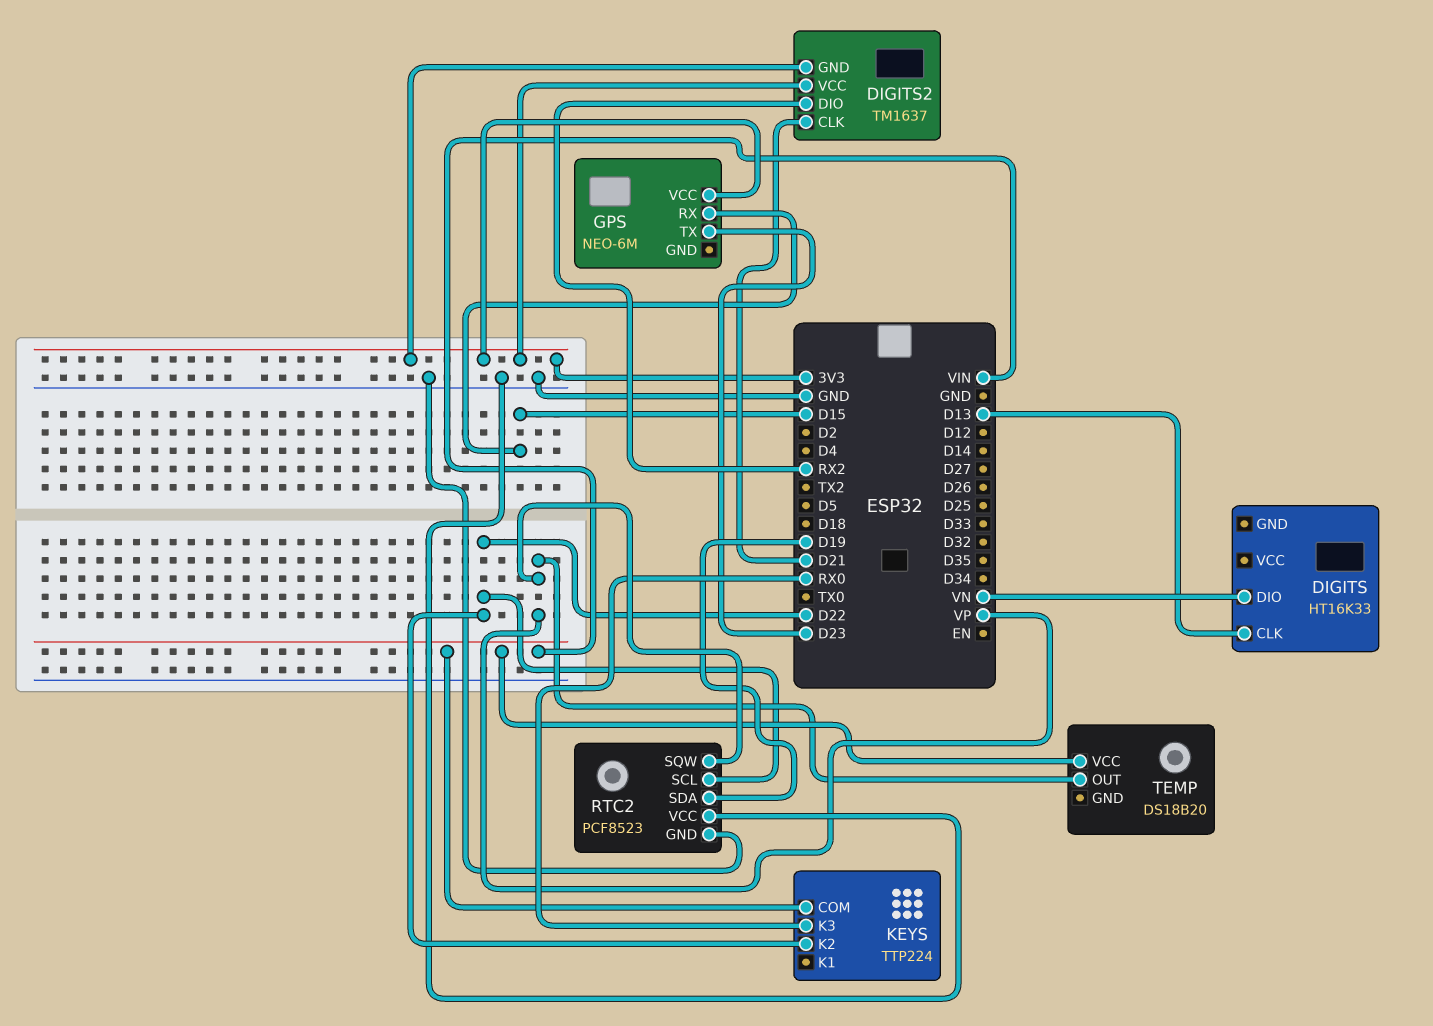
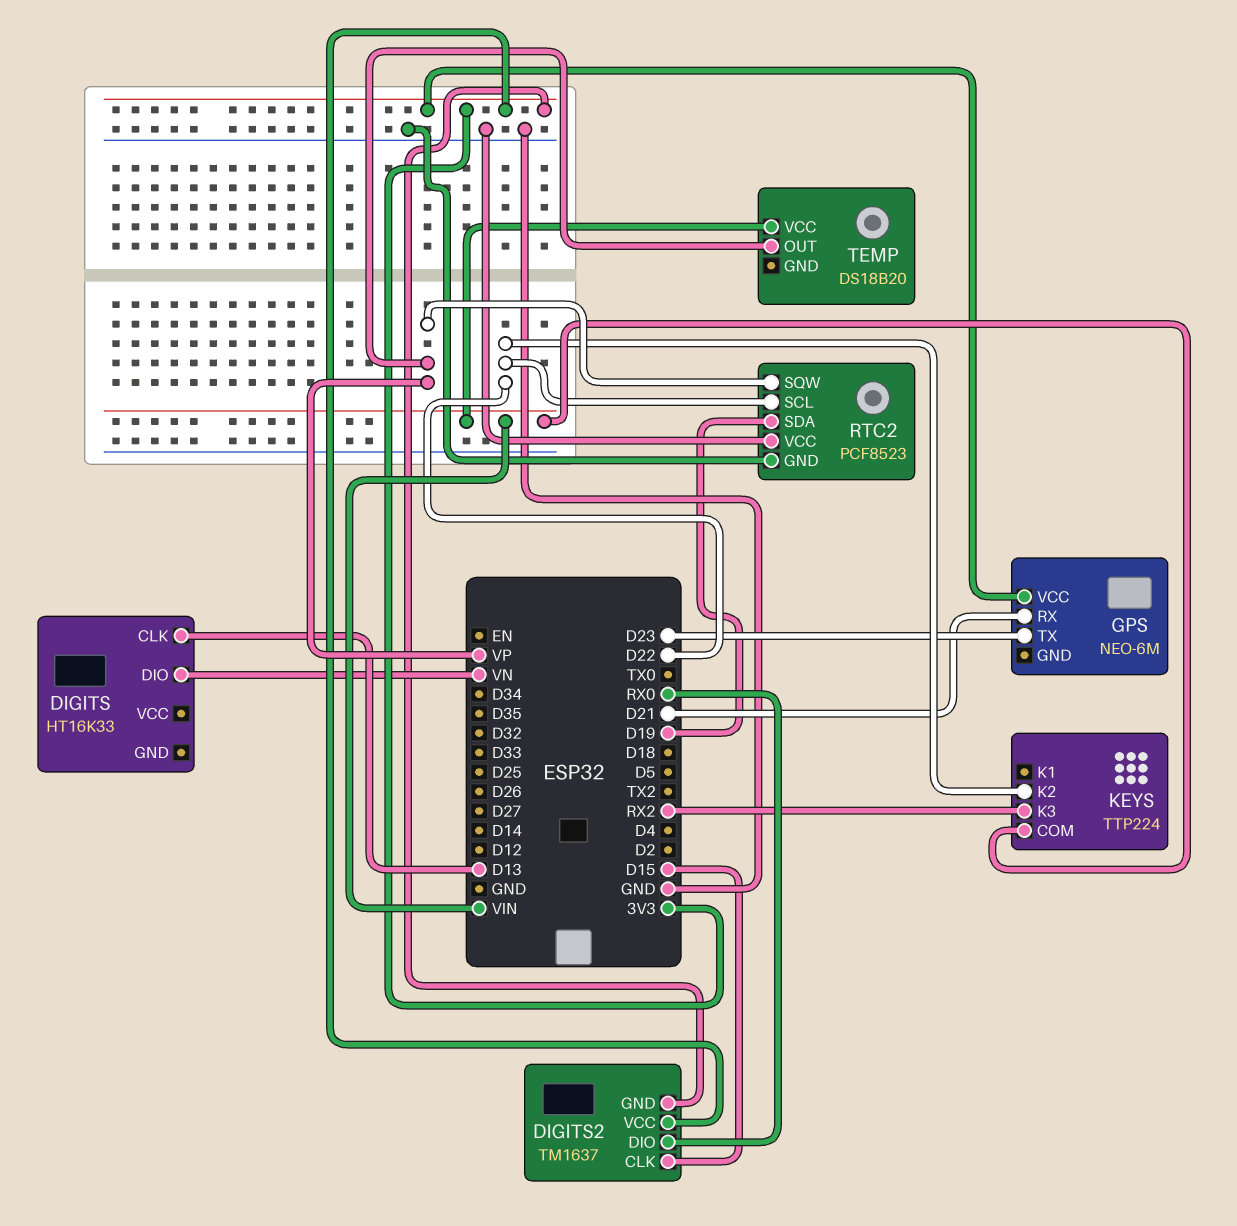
DIGITS2 pin CLK: D21 -> D15
DIGITS2 pin DIO: RX2 -> RX0
GPS pin RX: D15 -> D21
KEYS pin K3: RX0 -> RX2

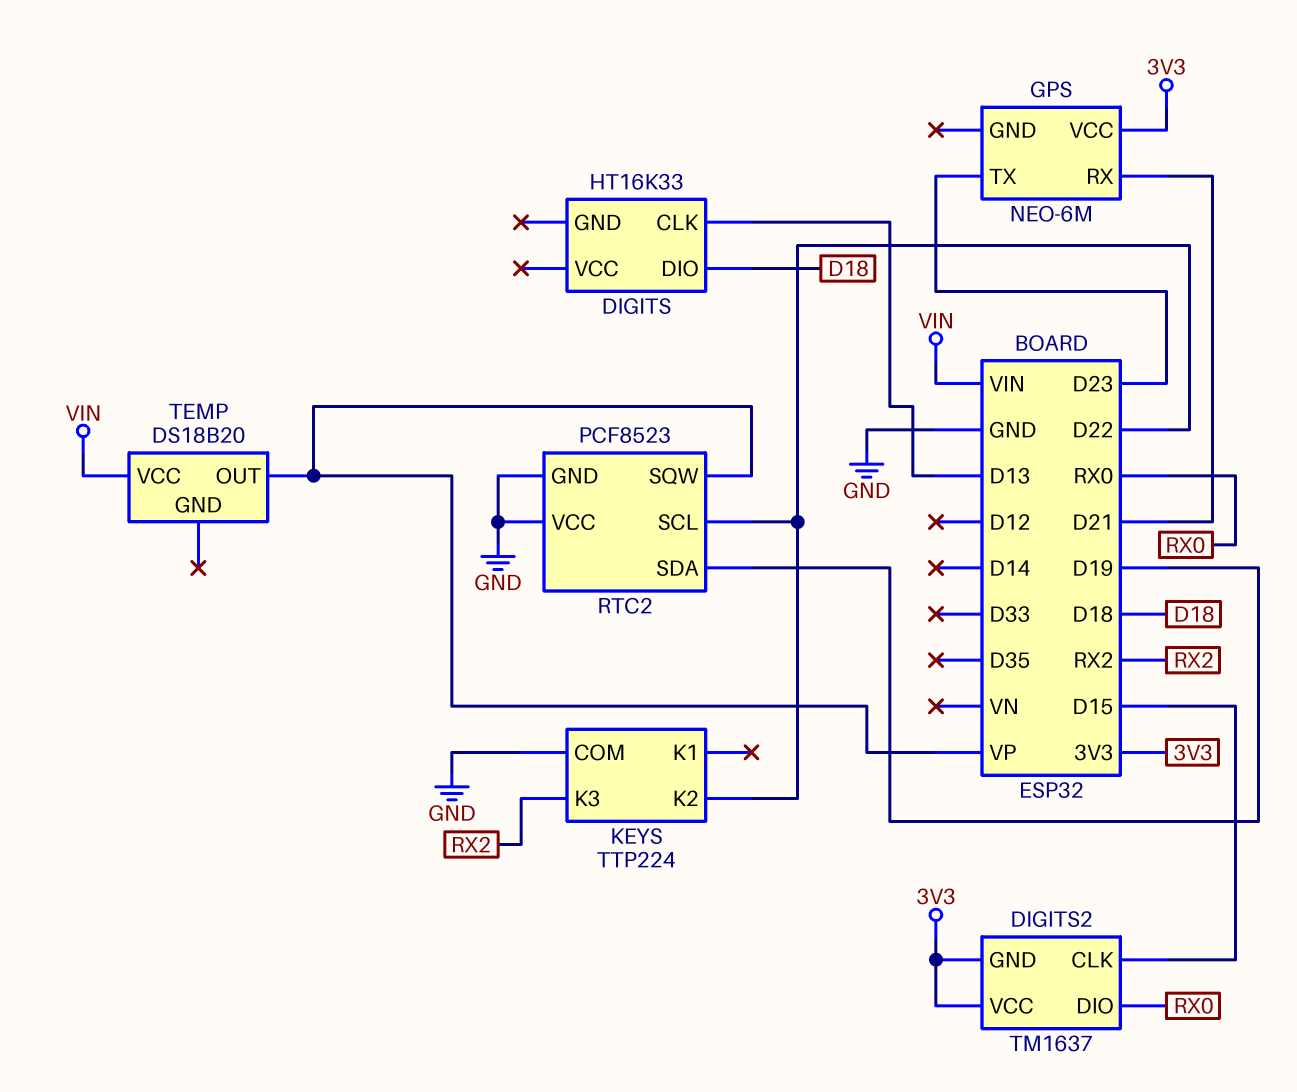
DIGITS pin DIO: VN -> D18
KEYS pin COM: VIN -> GND

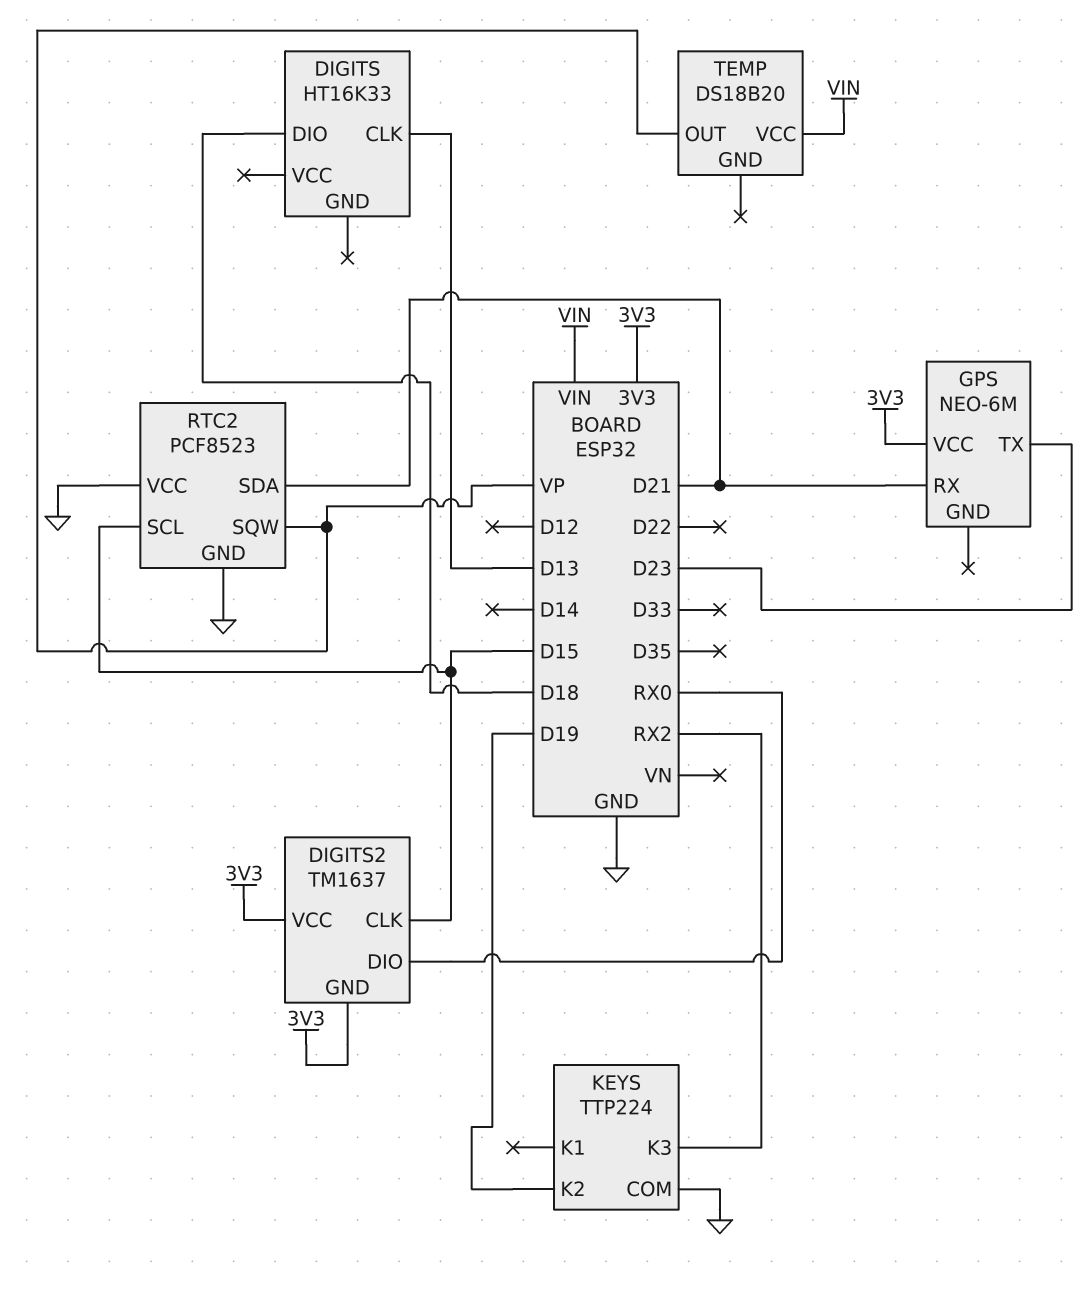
KEYS pin K2: D22 -> D19
RTC2 pin SCL: D22 -> D15
RTC2 pin SDA: D19 -> D21

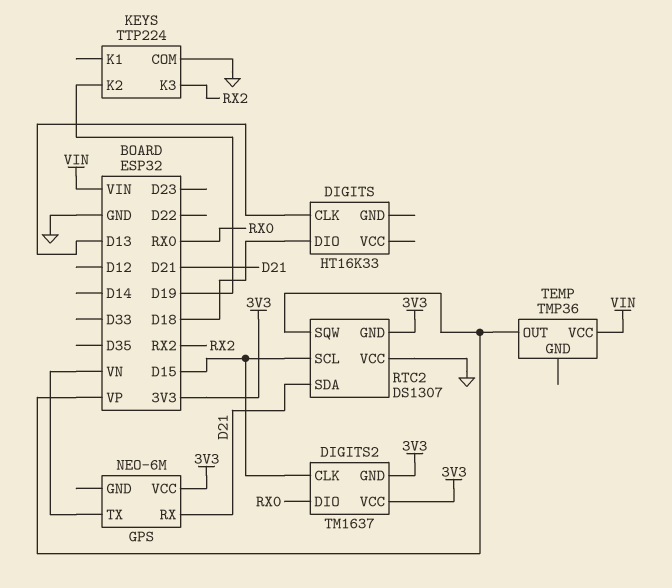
GPS pin TX: D23 -> VN
RTC2: PCF8523 -> DS1307
RTC2 pin GND: GND -> 3V3
TEMP: DS18B20 -> TMP36

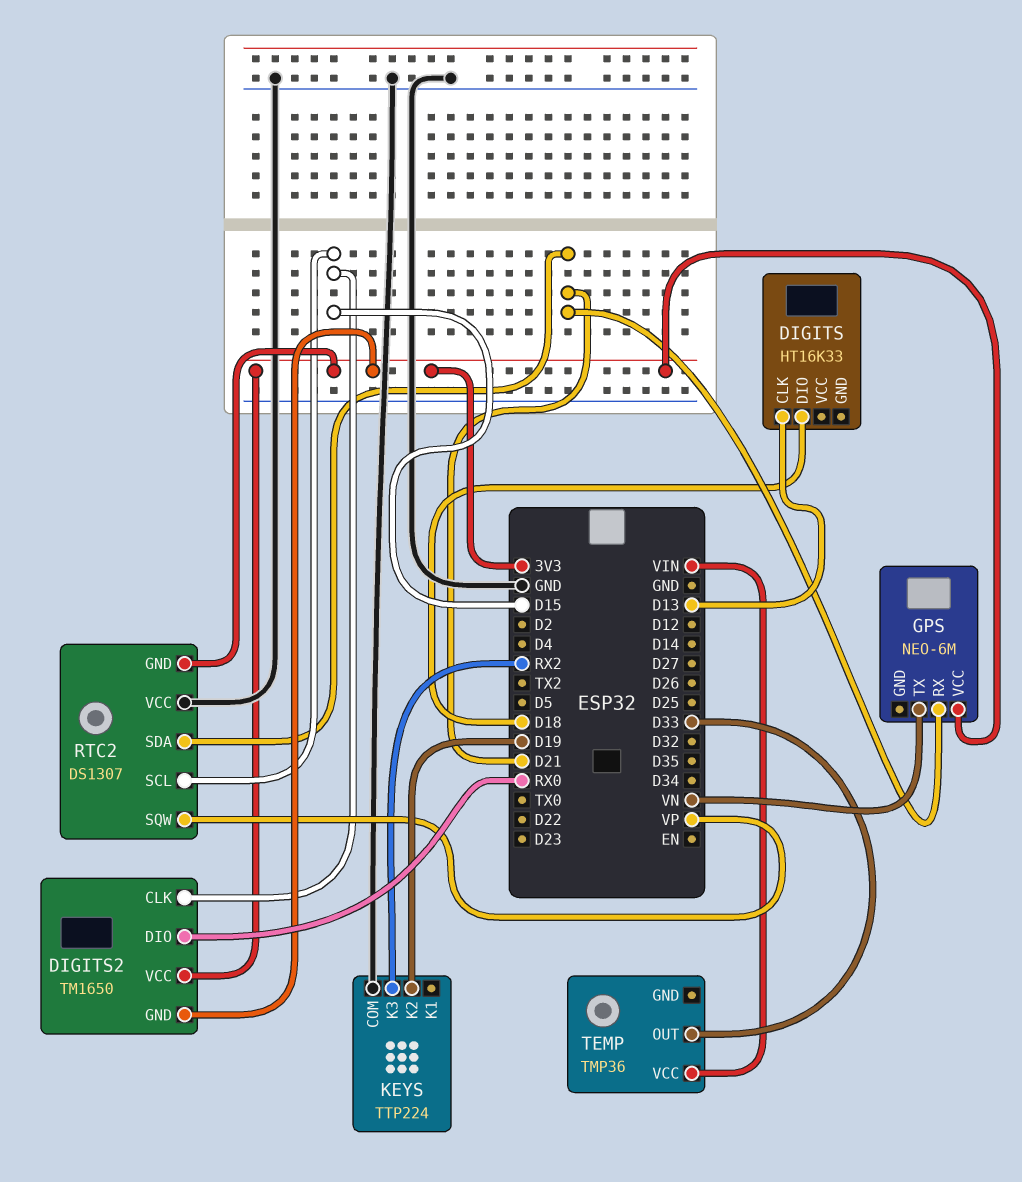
DIGITS2: TM1637 -> TM1650
TEMP pin OUT: VP -> D33

